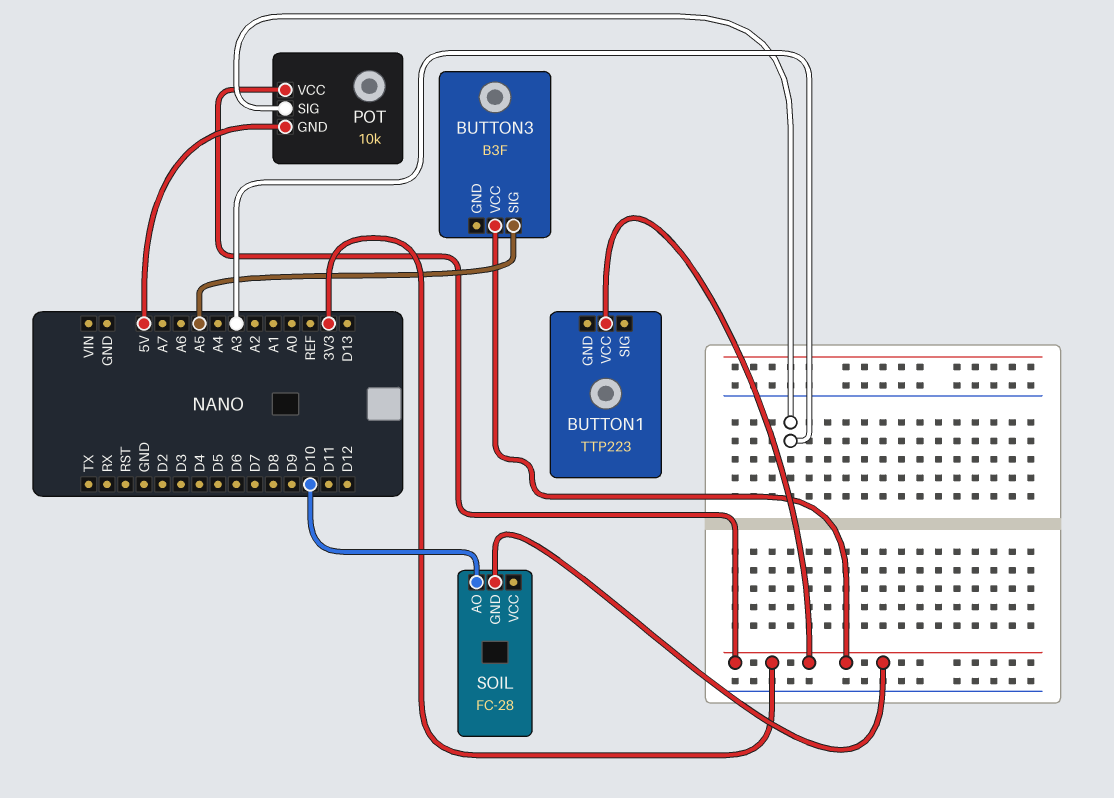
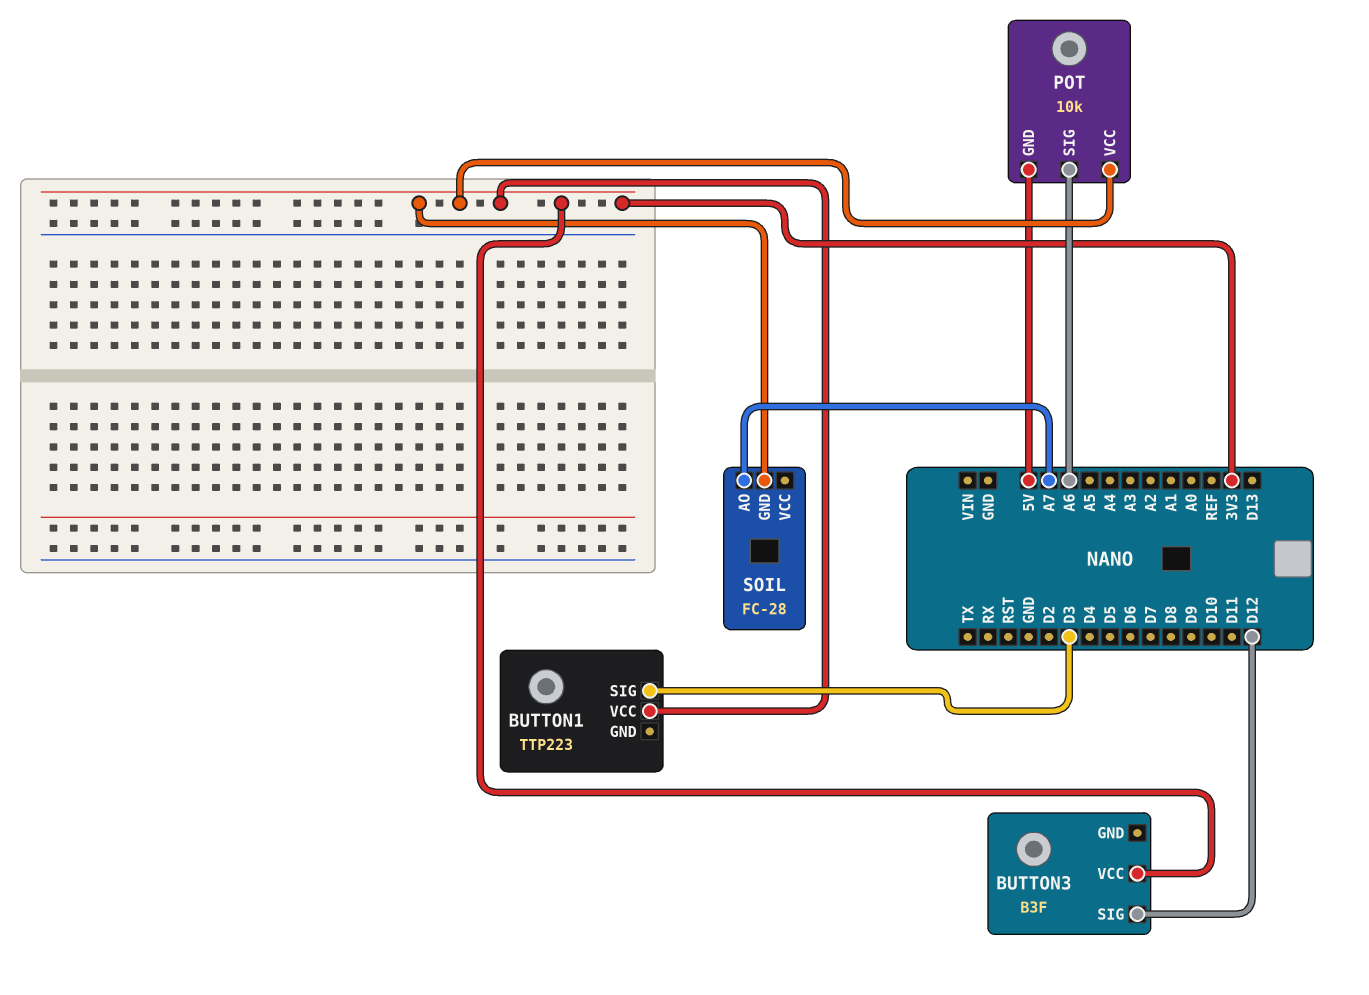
BUTTON1 pin SIG: none -> D3
BUTTON3 pin SIG: A5 -> D12
POT pin SIG: A3 -> A6
SOIL pin AO: D10 -> A7

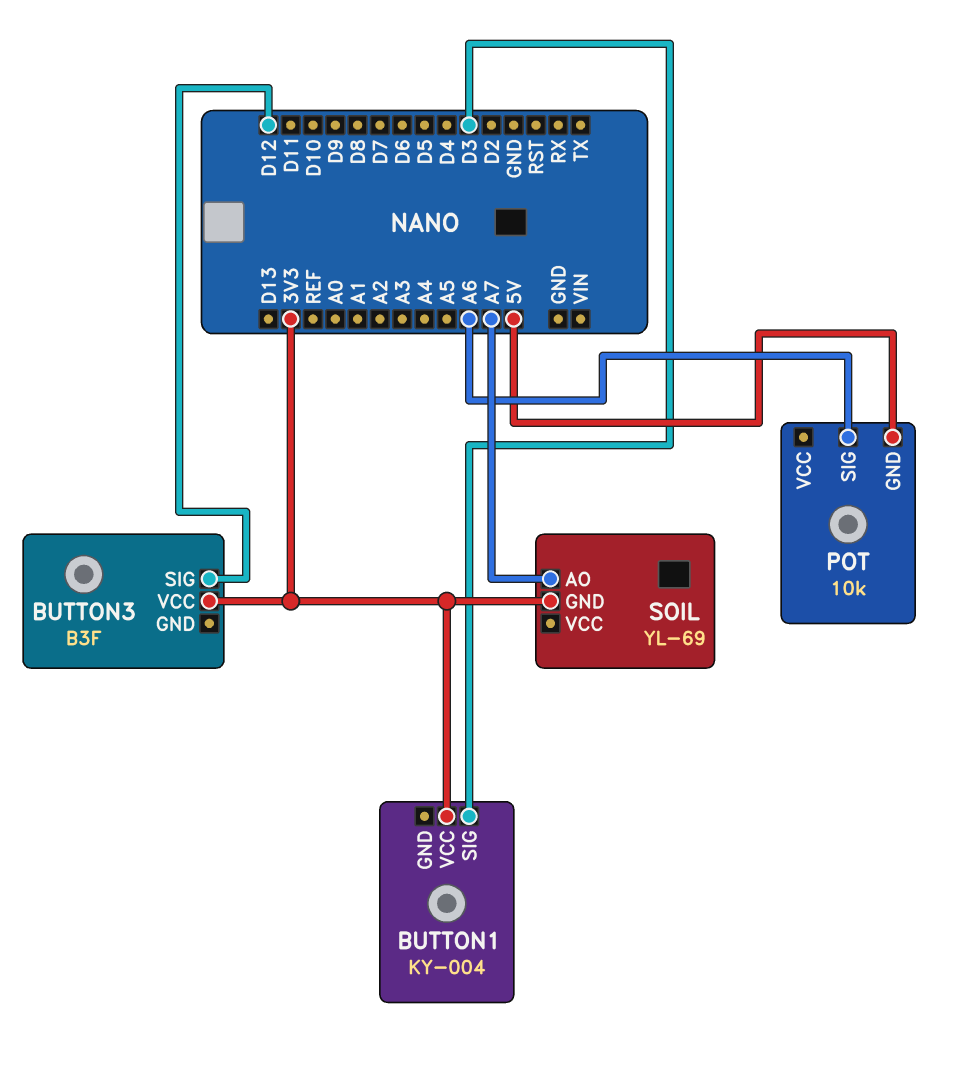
BUTTON1: TTP223 -> KY-004
POT pin VCC: 3V3 -> none
SOIL: FC-28 -> YL-69

